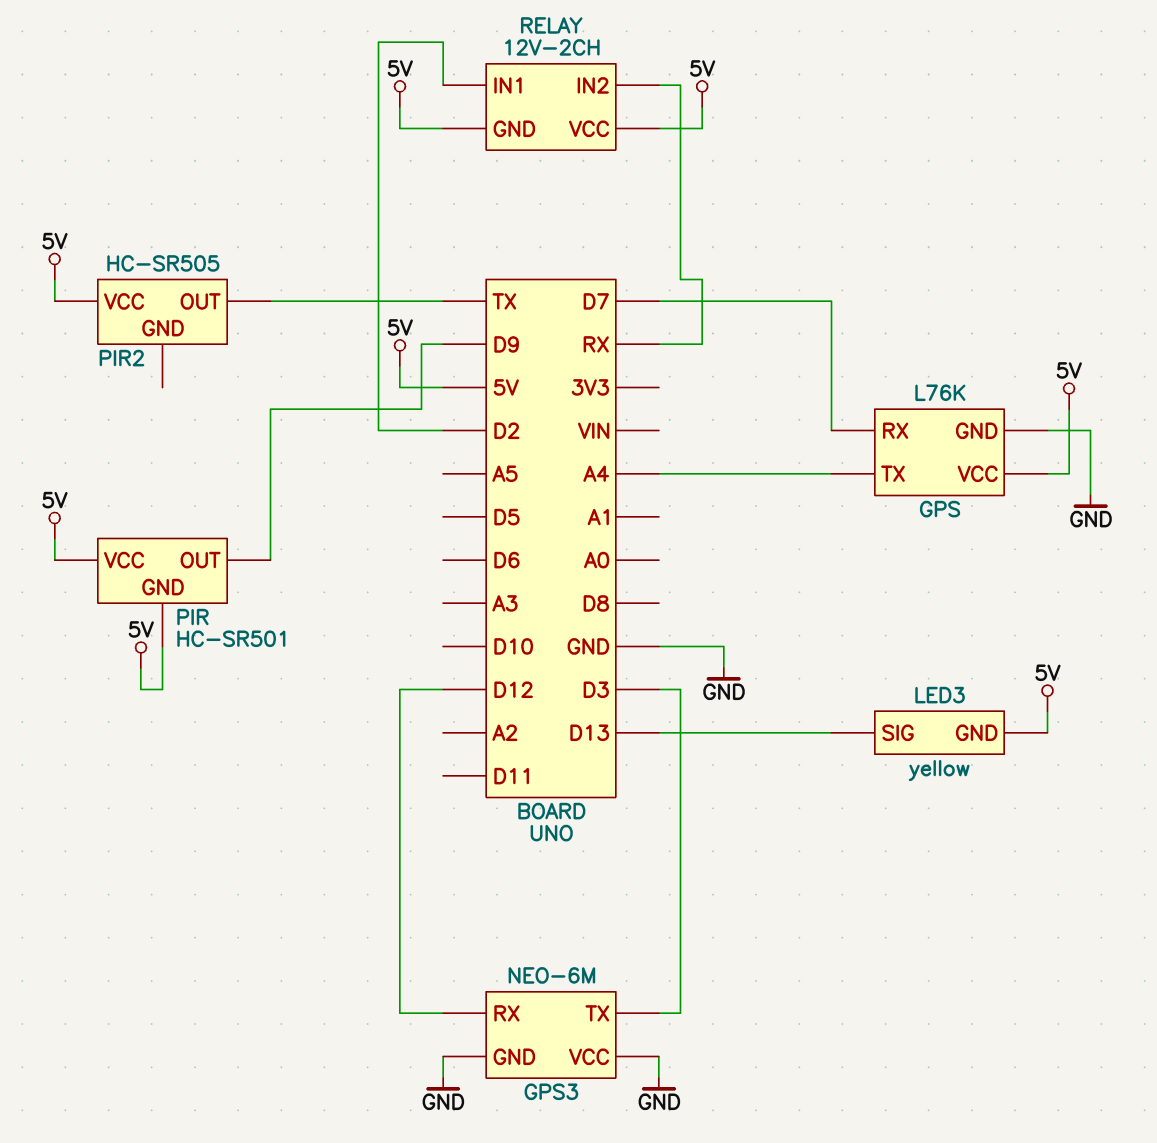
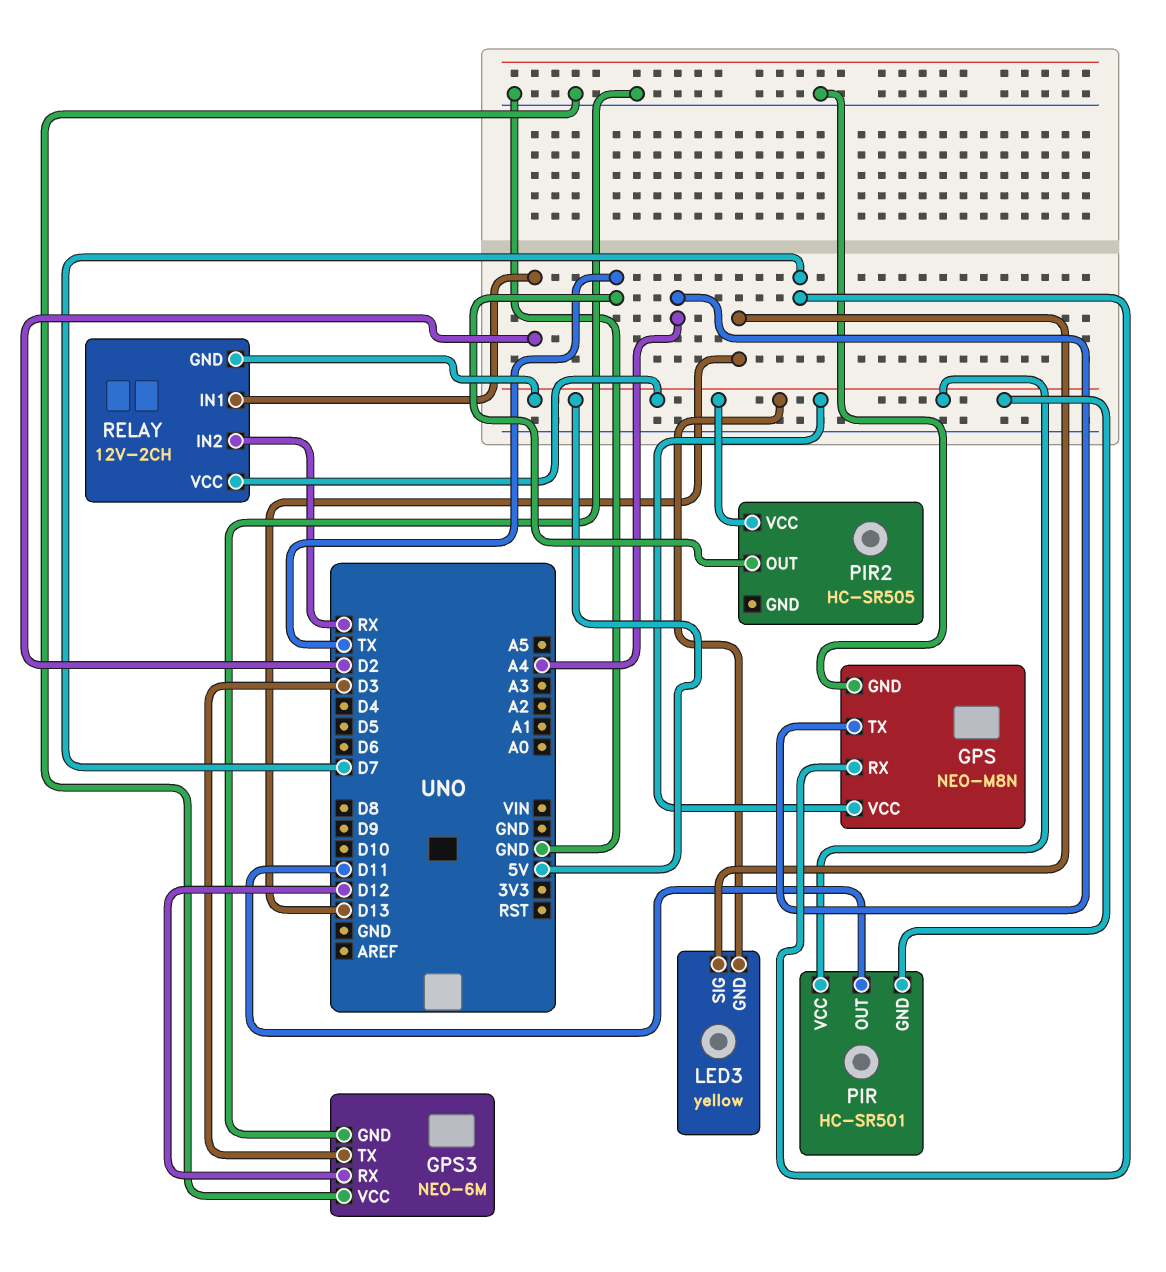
GPS: L76K -> NEO-M8N
PIR pin OUT: D9 -> D11

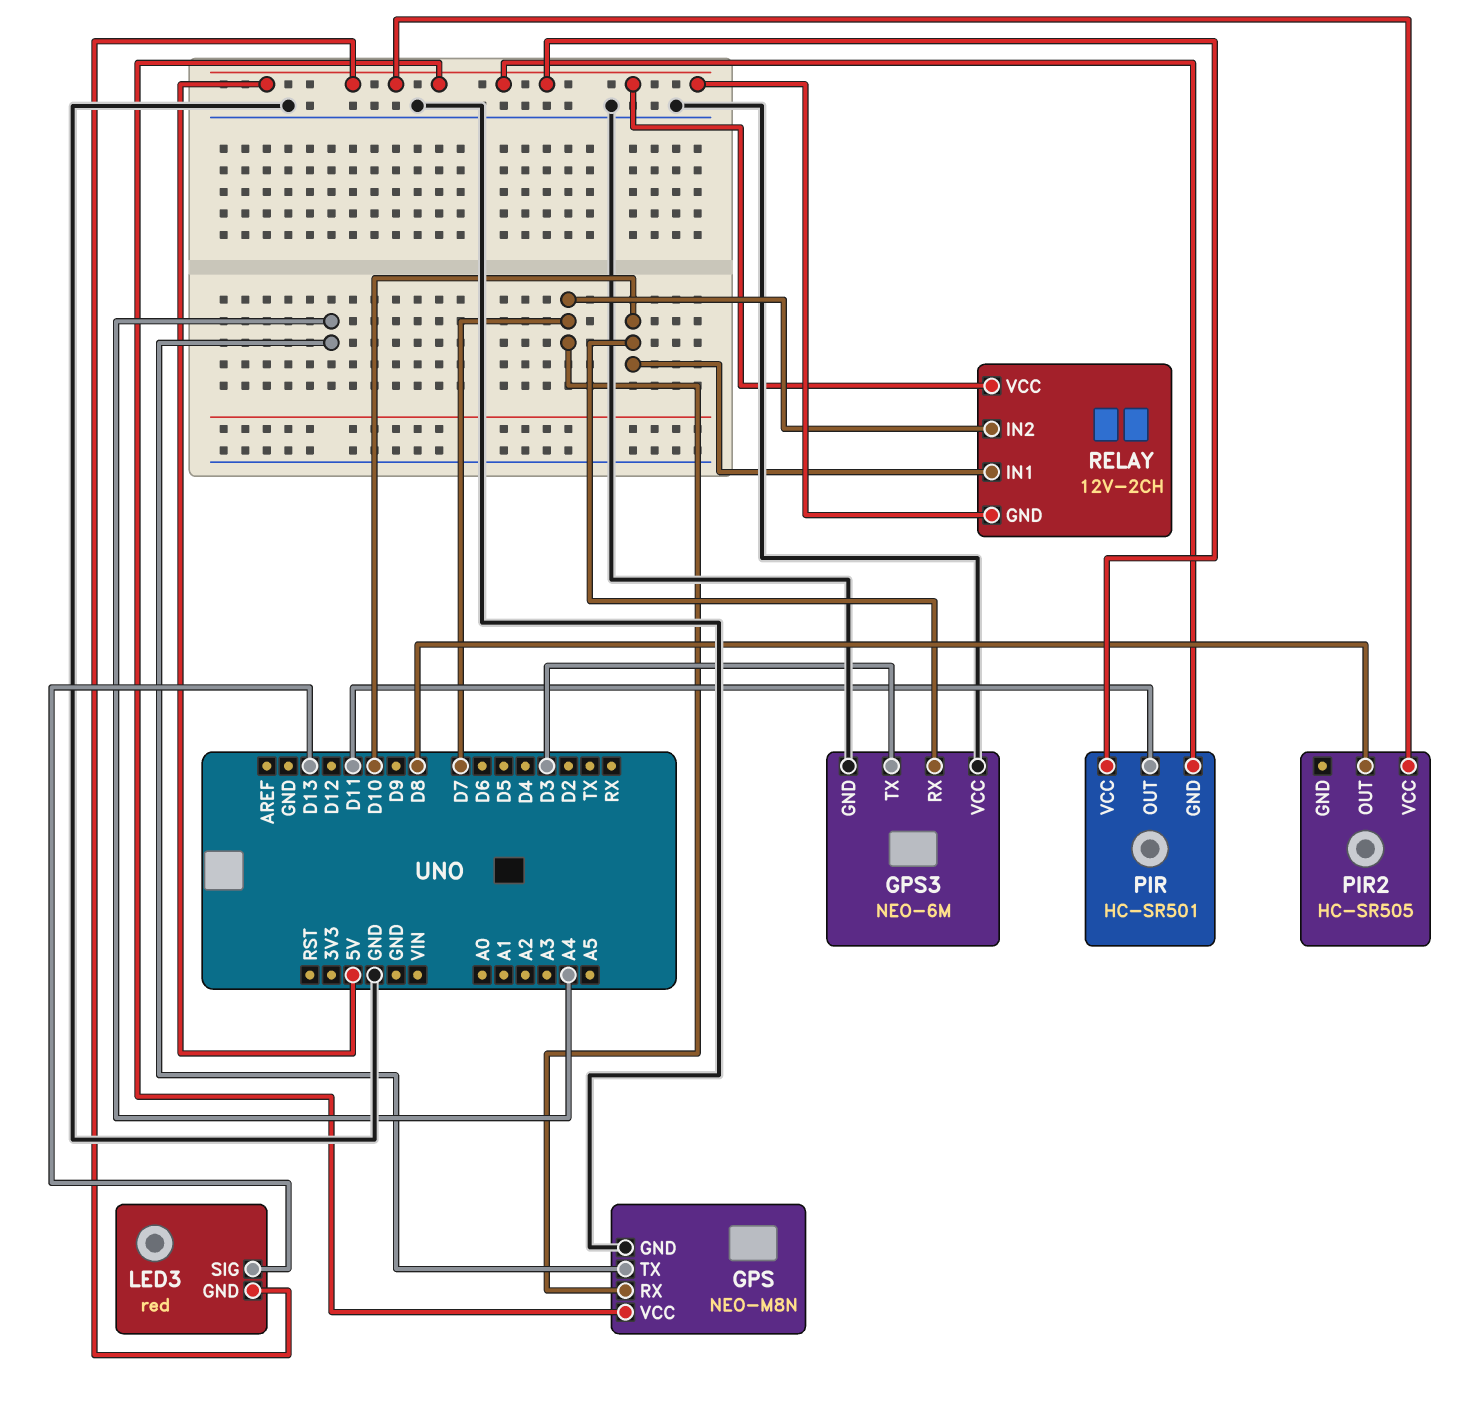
GPS3 pin RX: D12 -> D10
LED3: yellow -> red
PIR2 pin OUT: TX -> D8
RELAY pin IN1: D2 -> D10
RELAY pin IN2: RX -> D7

